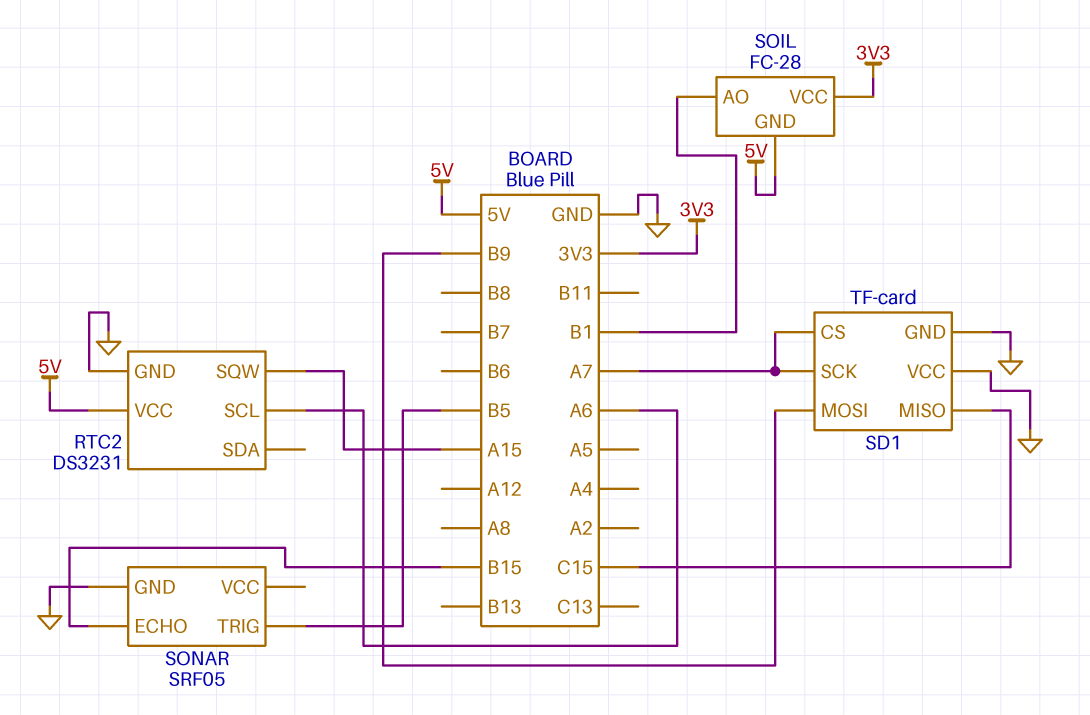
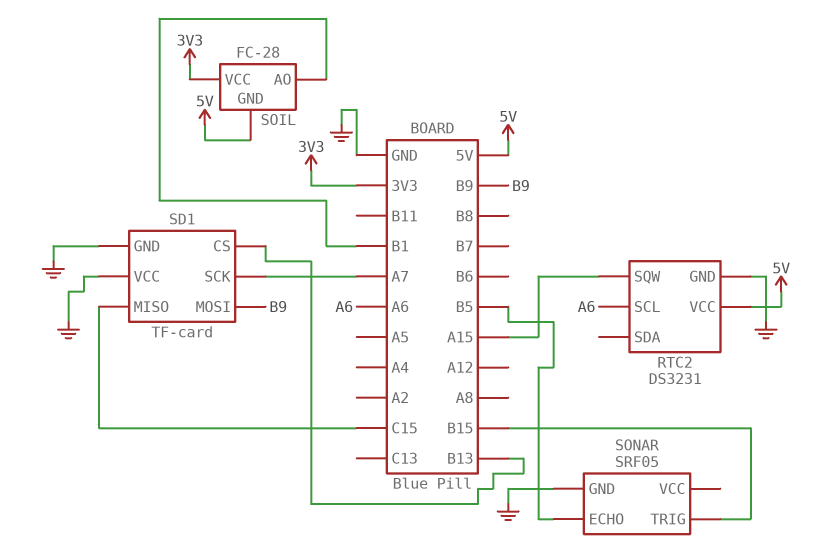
SD1 pin CS: A7 -> B13
SONAR pin ECHO: B15 -> B5
SONAR pin TRIG: B5 -> B15

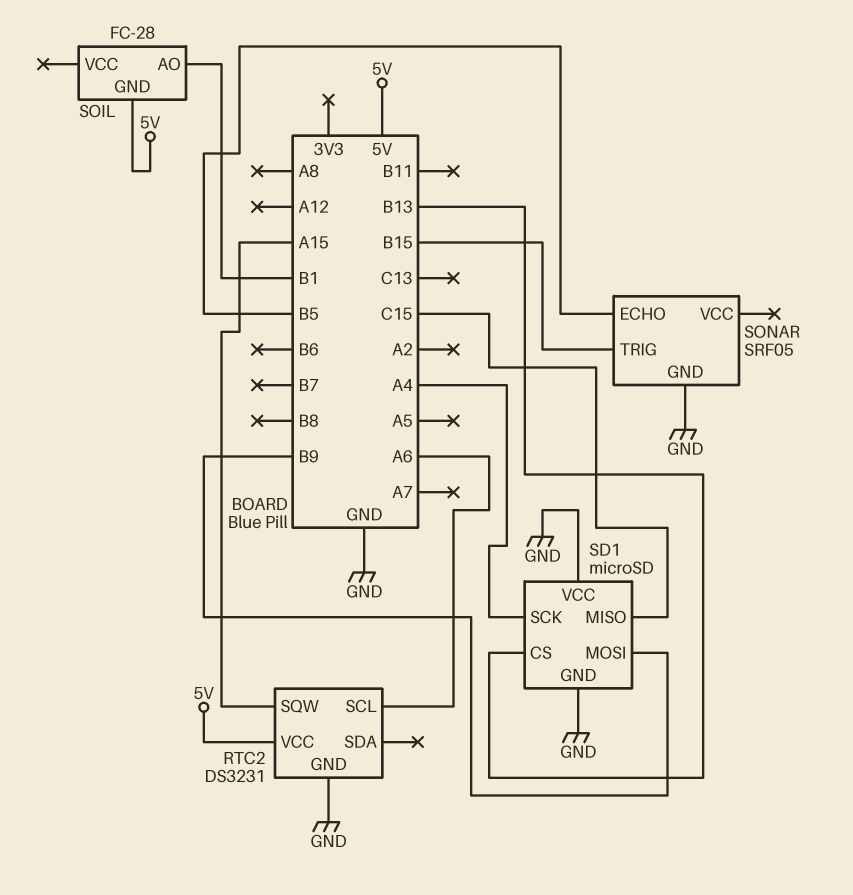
SD1: TF-card -> microSD
SD1 pin SCK: A7 -> A4
SOIL pin VCC: 3V3 -> none

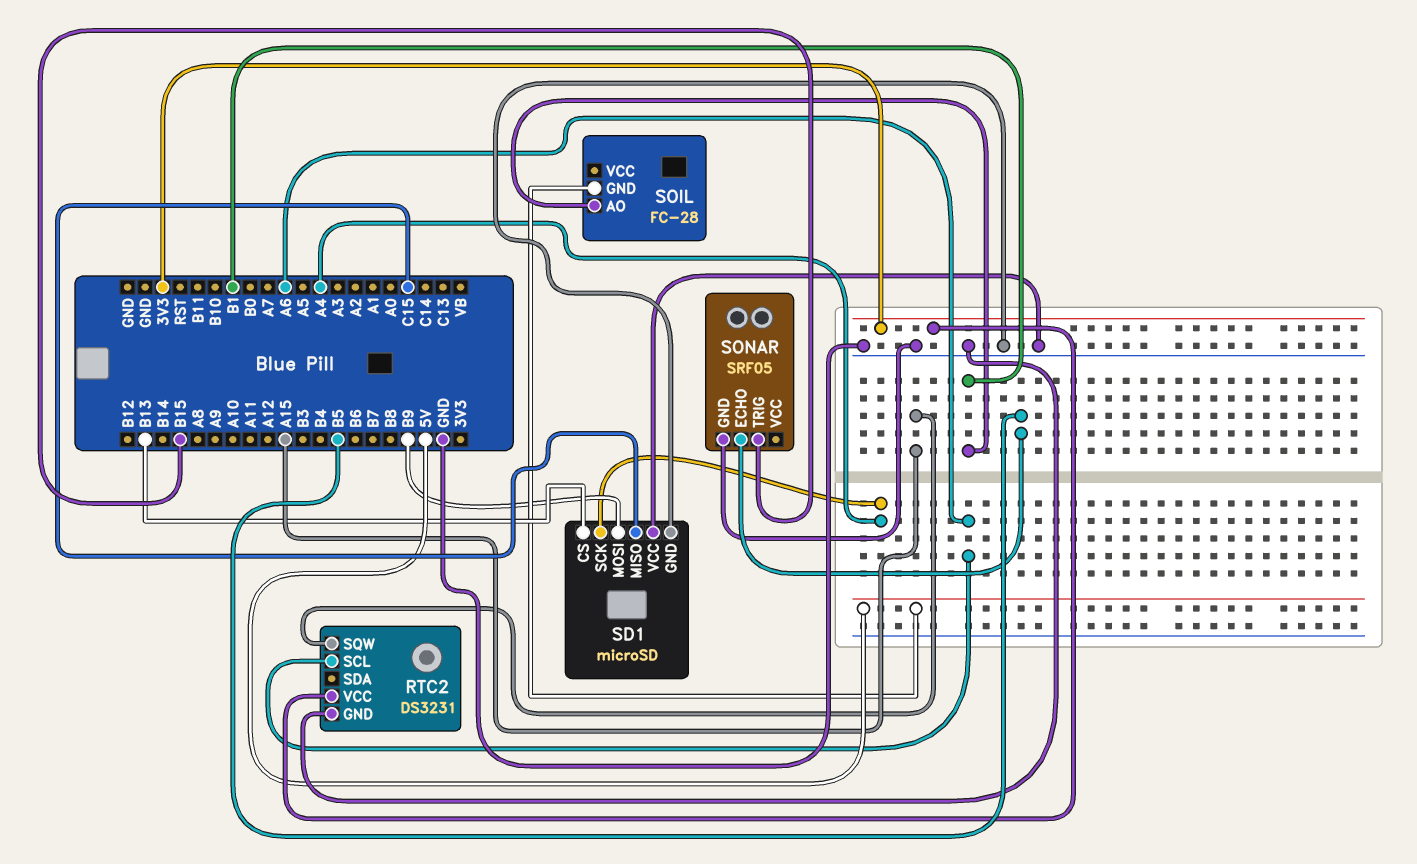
RTC2 pin VCC: 5V -> 3V3

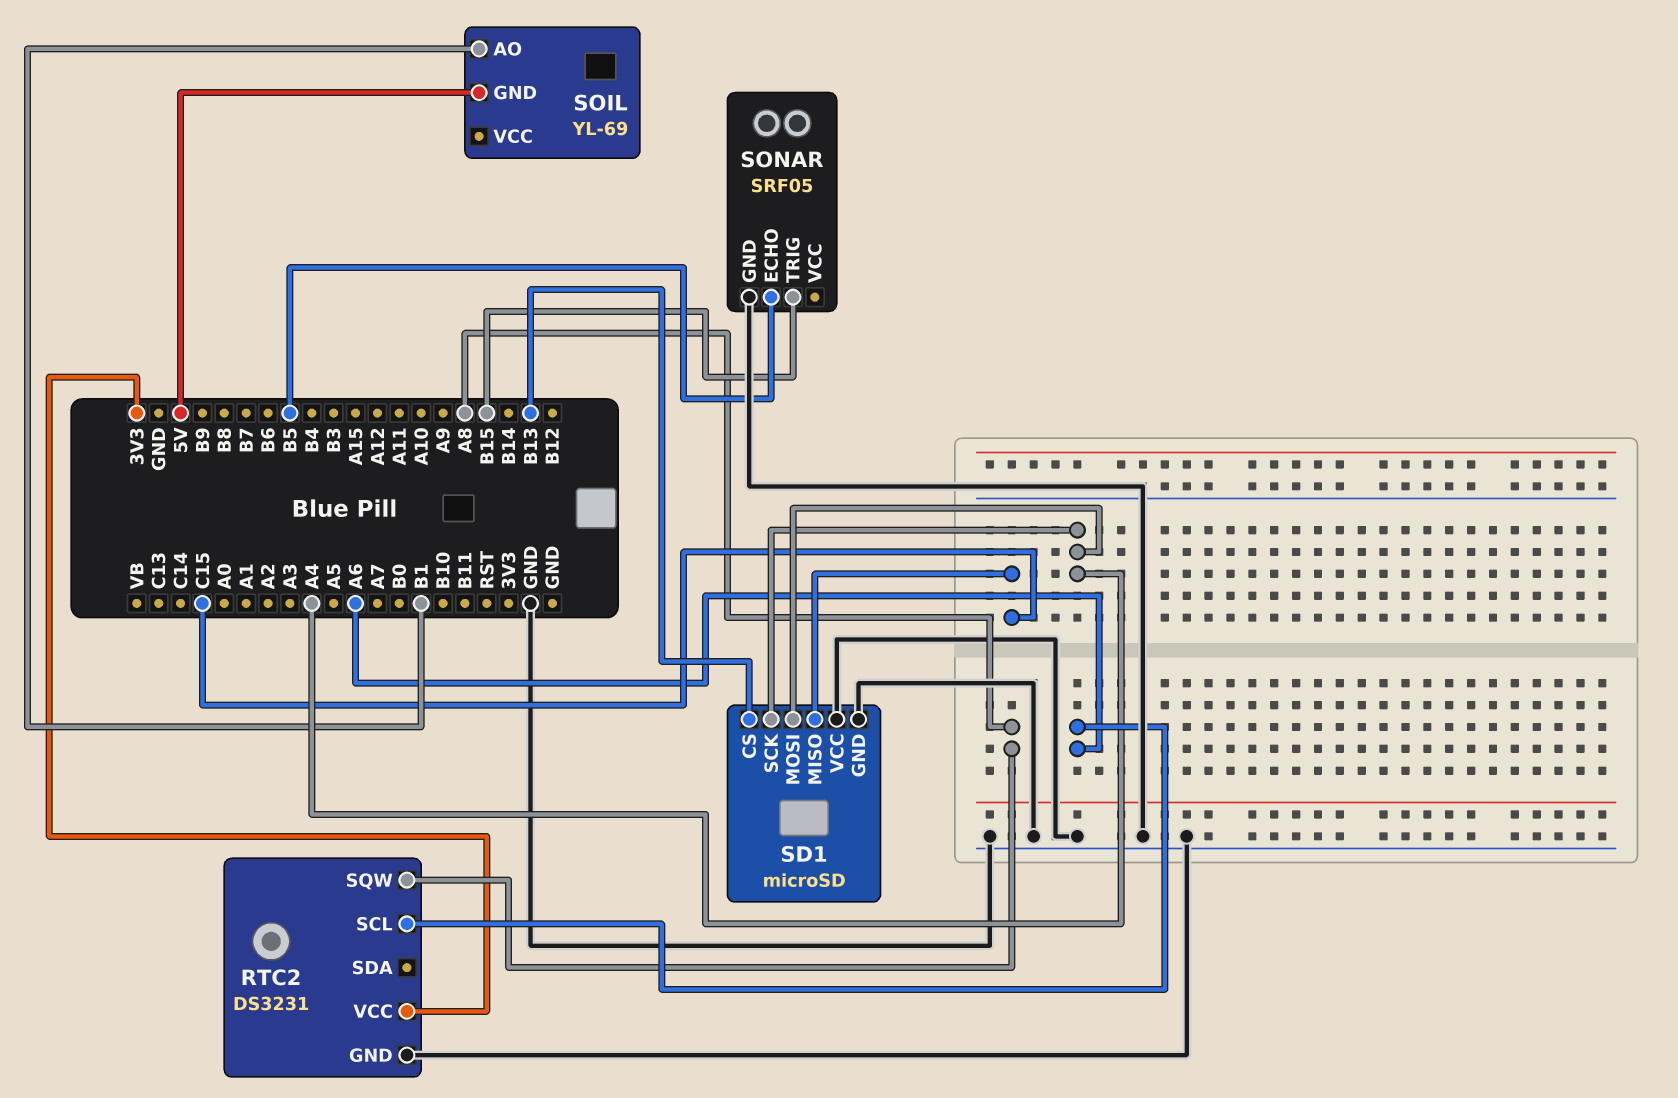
RTC2 pin SQW: A15 -> A8
SD1 pin MOSI: B9 -> A4
SOIL: FC-28 -> YL-69

